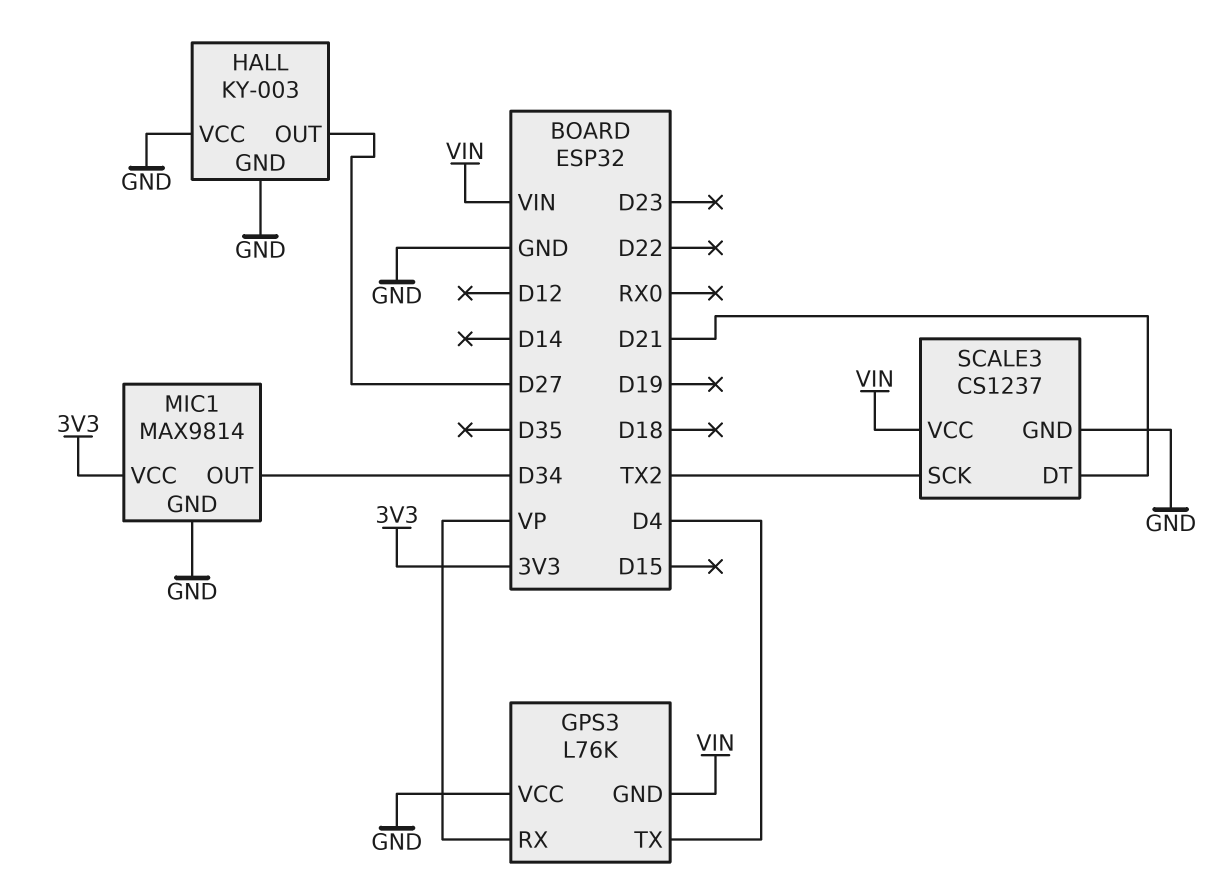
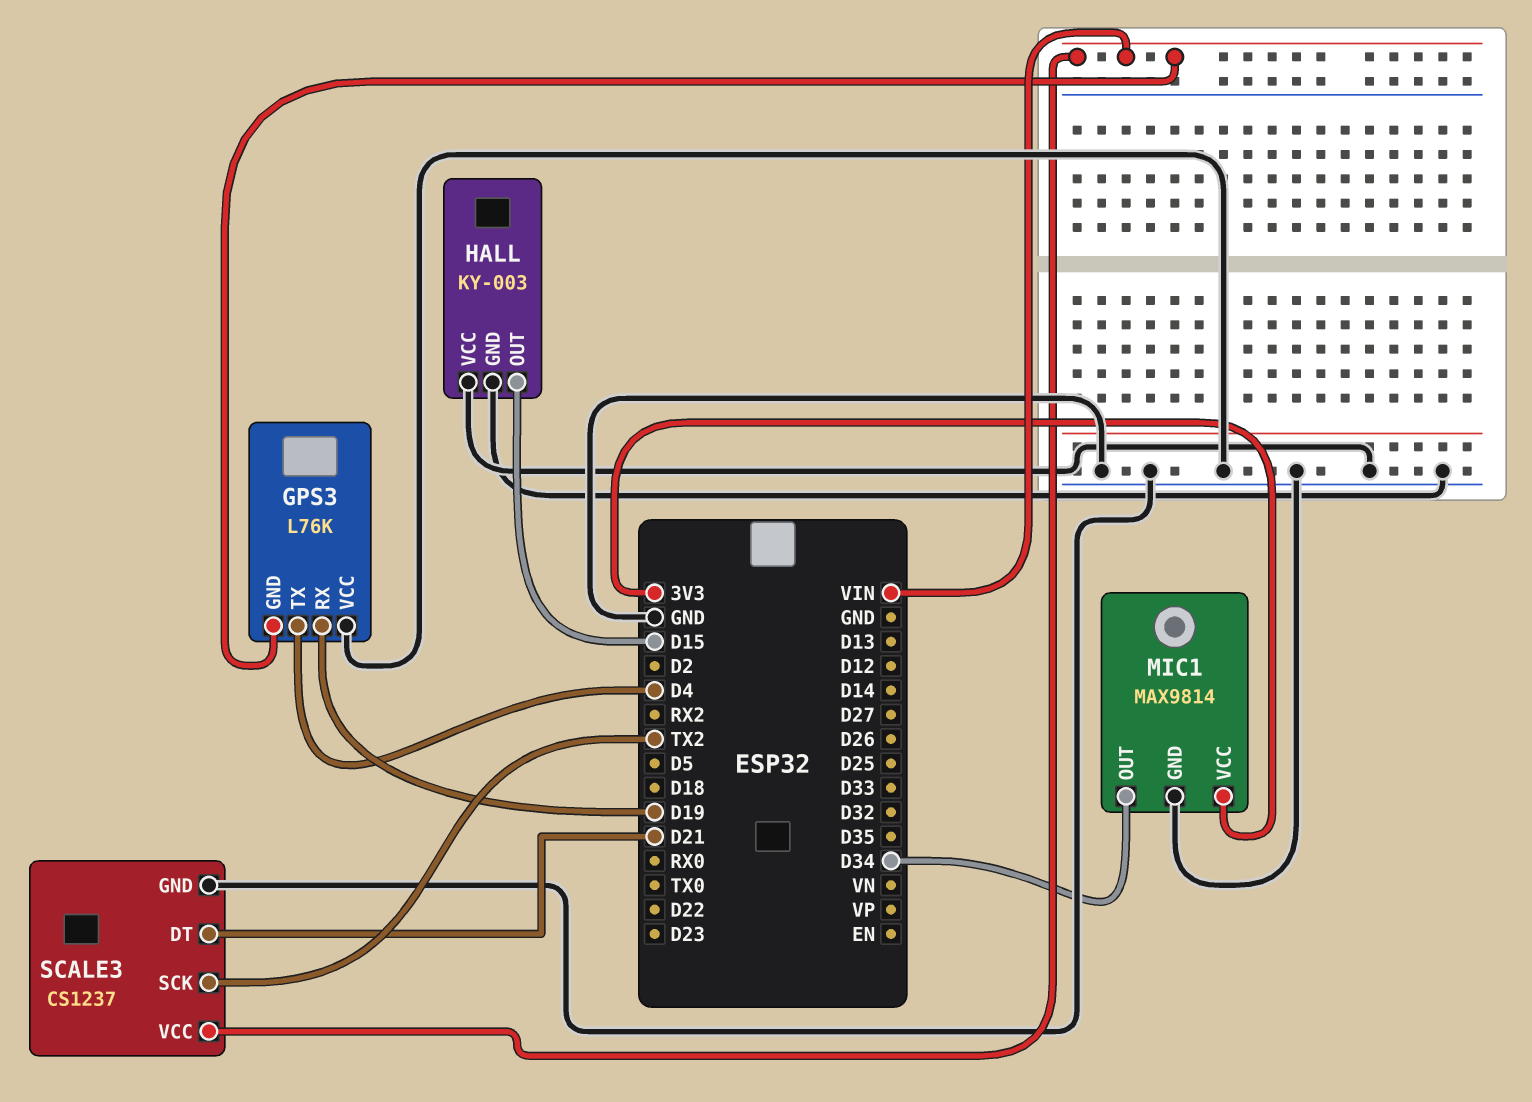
GPS3 pin RX: VP -> D19
HALL pin OUT: D27 -> D15

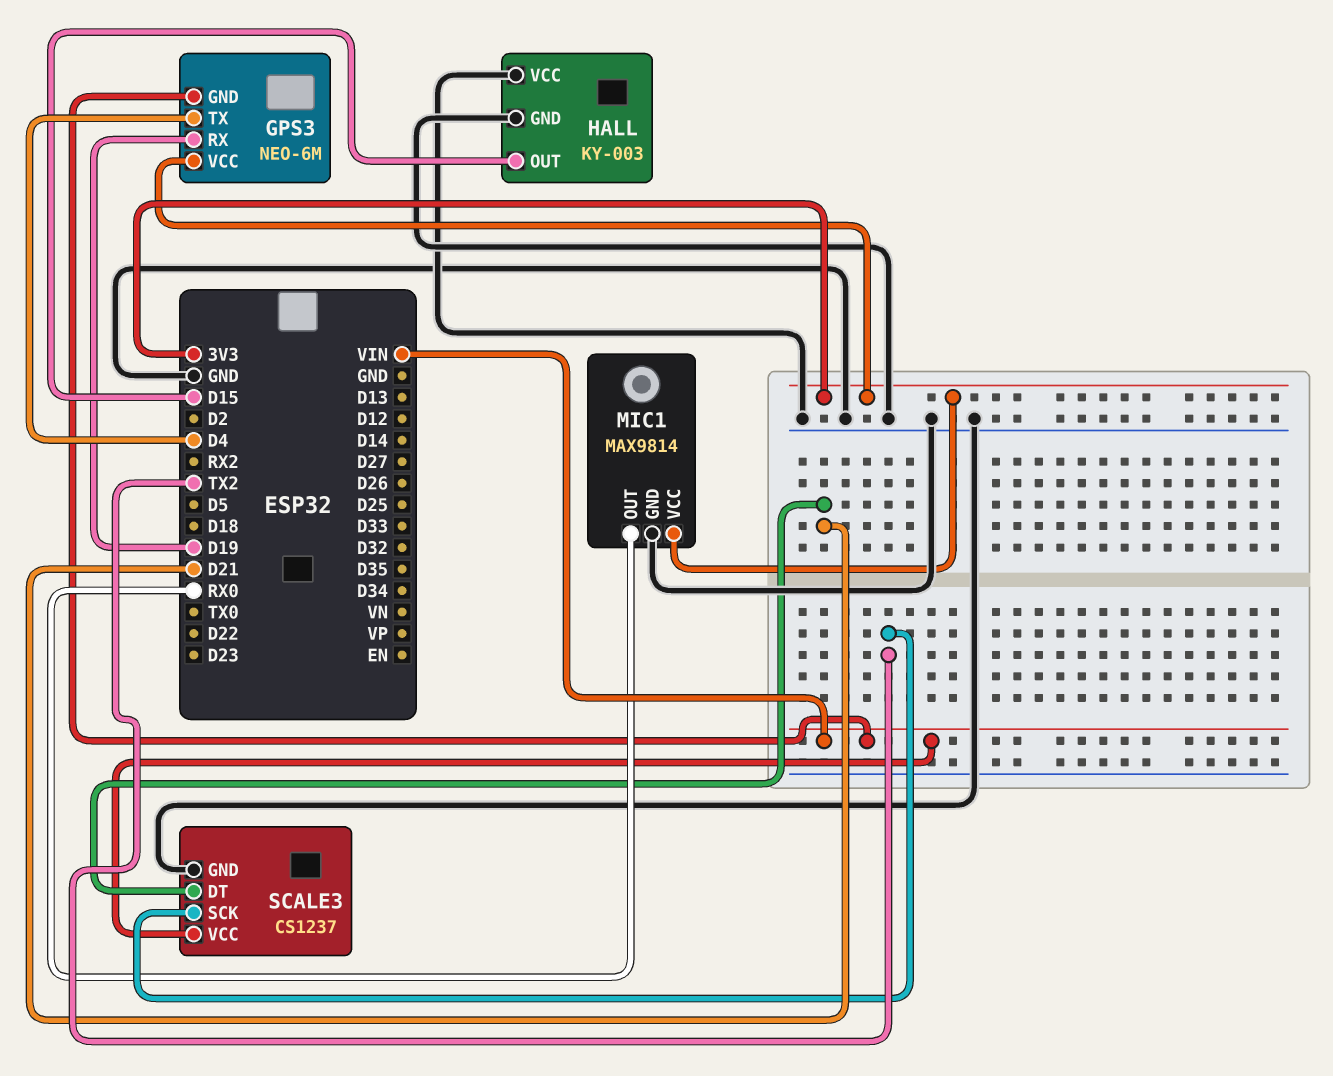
GPS3: L76K -> NEO-6M
GPS3 pin VCC: GND -> 3V3
MIC1 pin OUT: D34 -> RX0

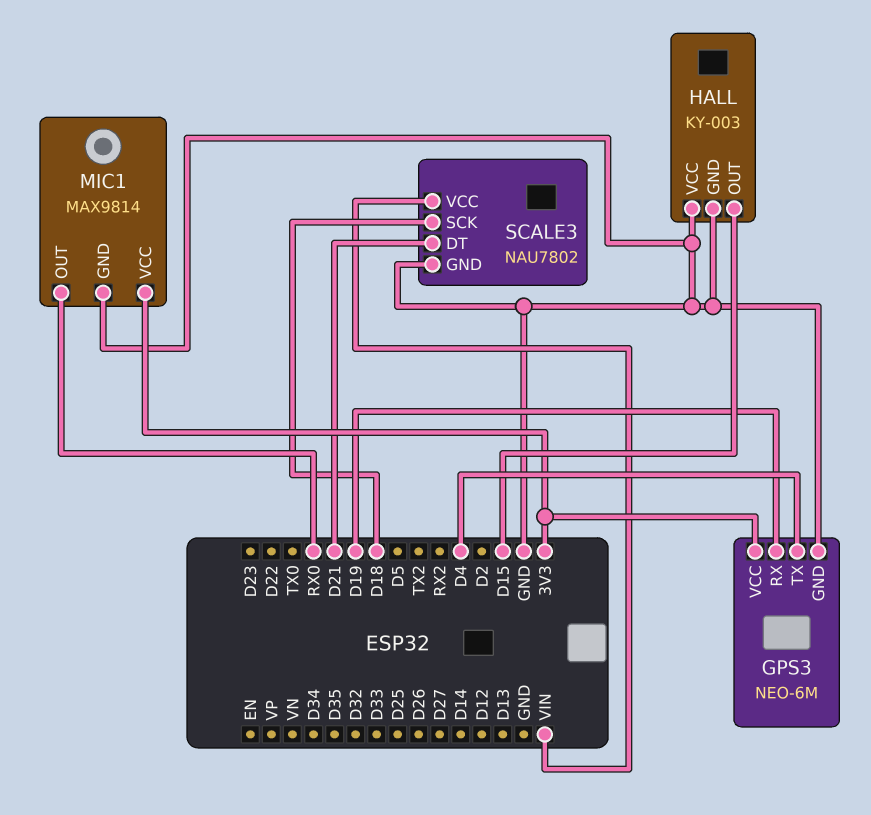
GPS3 pin GND: VIN -> GND
SCALE3: CS1237 -> NAU7802
SCALE3 pin SCK: TX2 -> D18

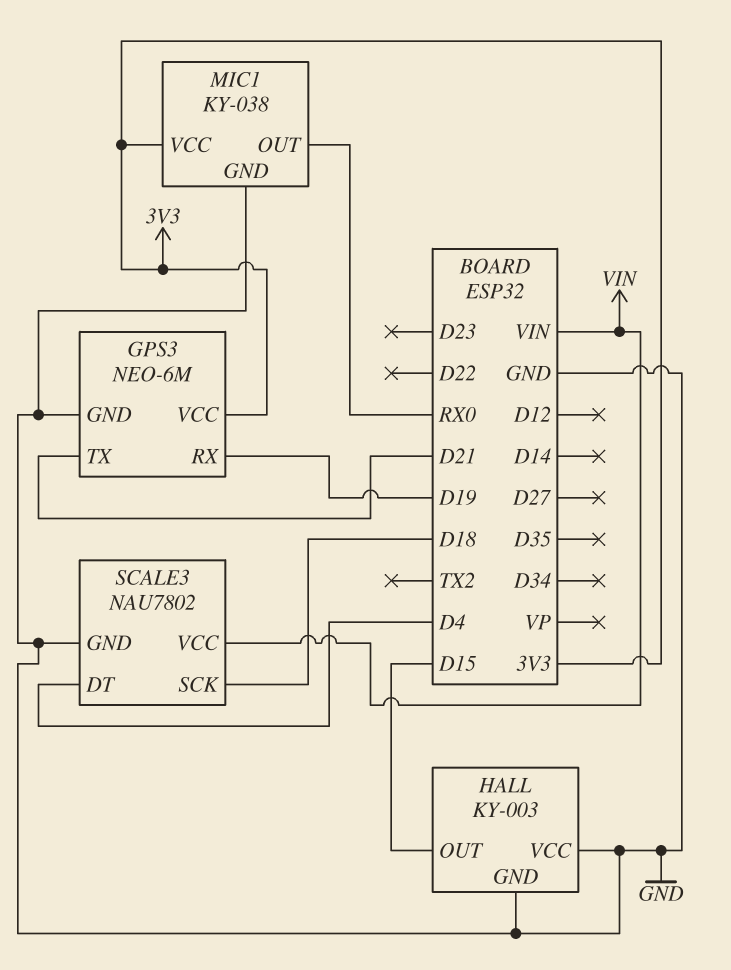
GPS3 pin TX: D4 -> D21
MIC1: MAX9814 -> KY-038
SCALE3 pin DT: D21 -> D4

